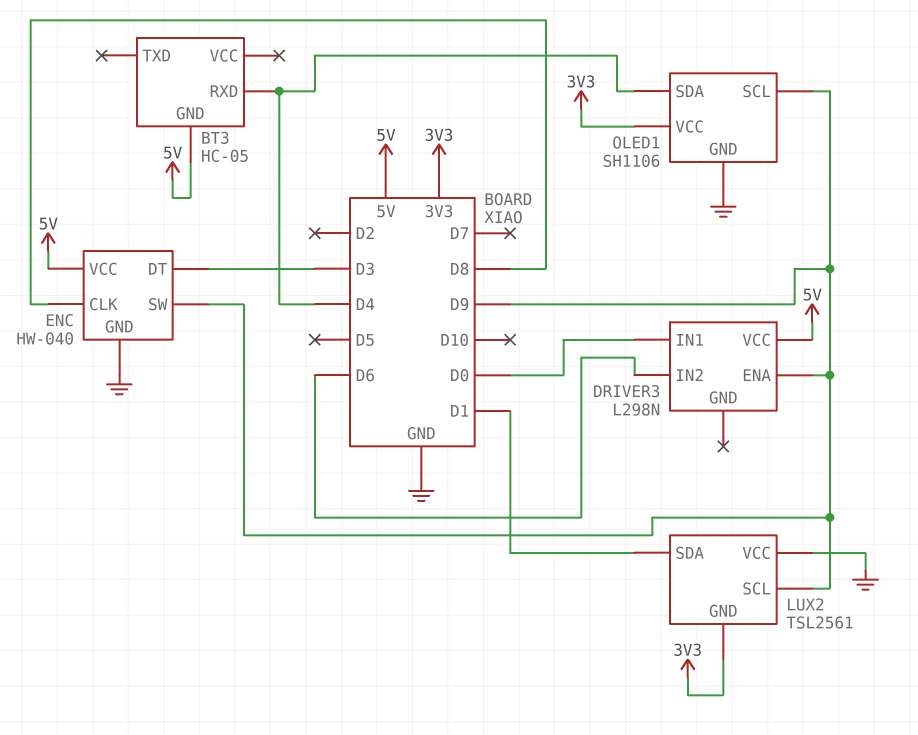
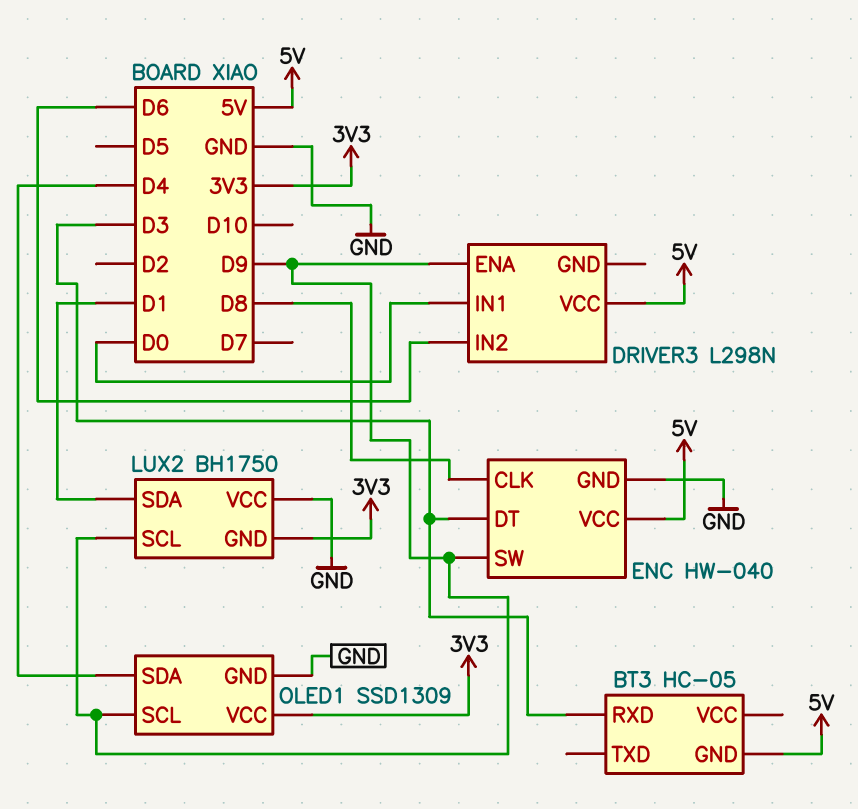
BT3 pin RXD: D4 -> D3
LUX2: TSL2561 -> BH1750
OLED1: SH1106 -> SSD1309

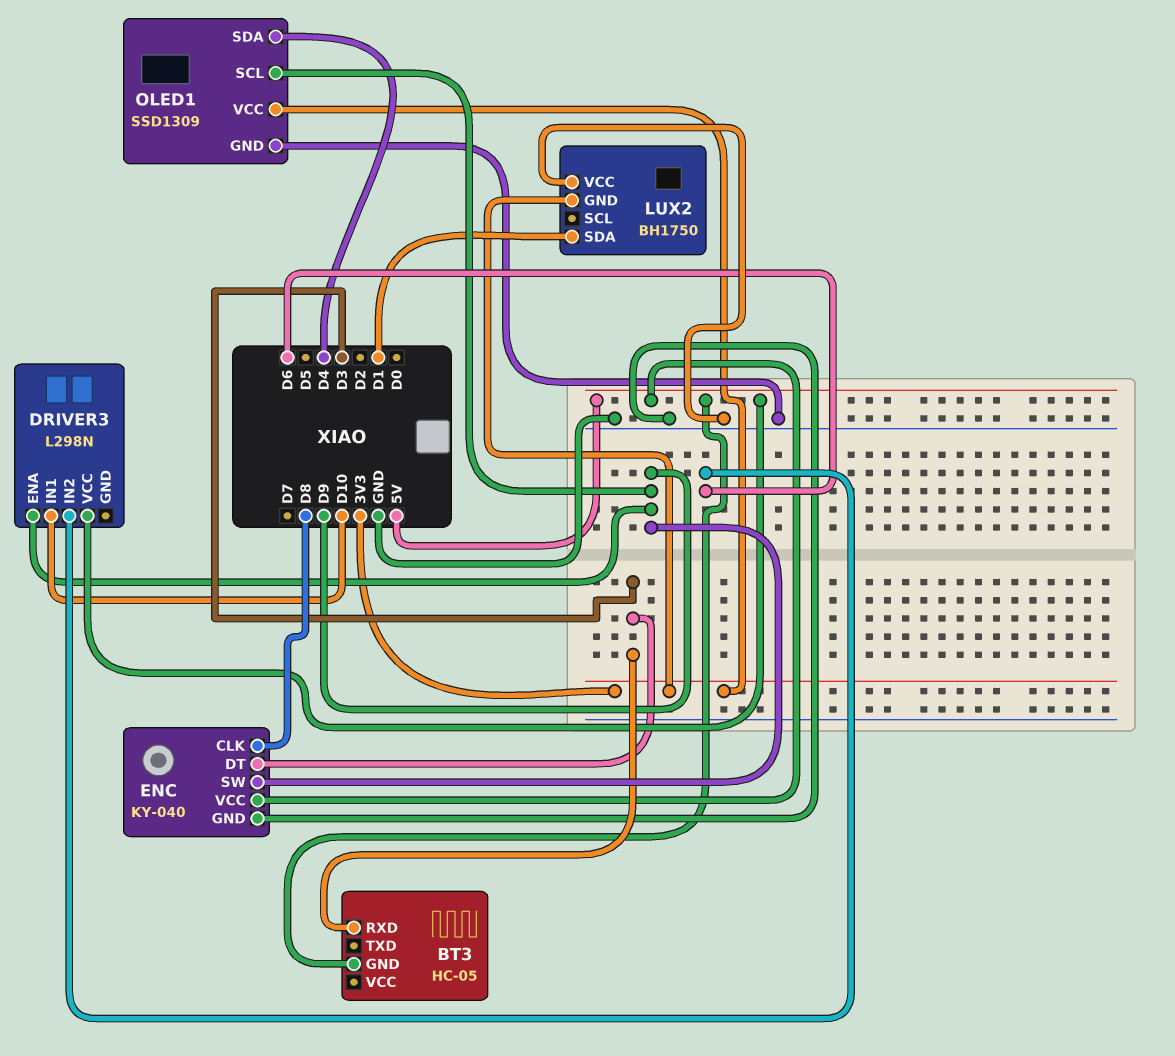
DRIVER3 pin IN1: D0 -> D10
ENC: HW-040 -> KY-040
LUX2 pin SCL: D9 -> none

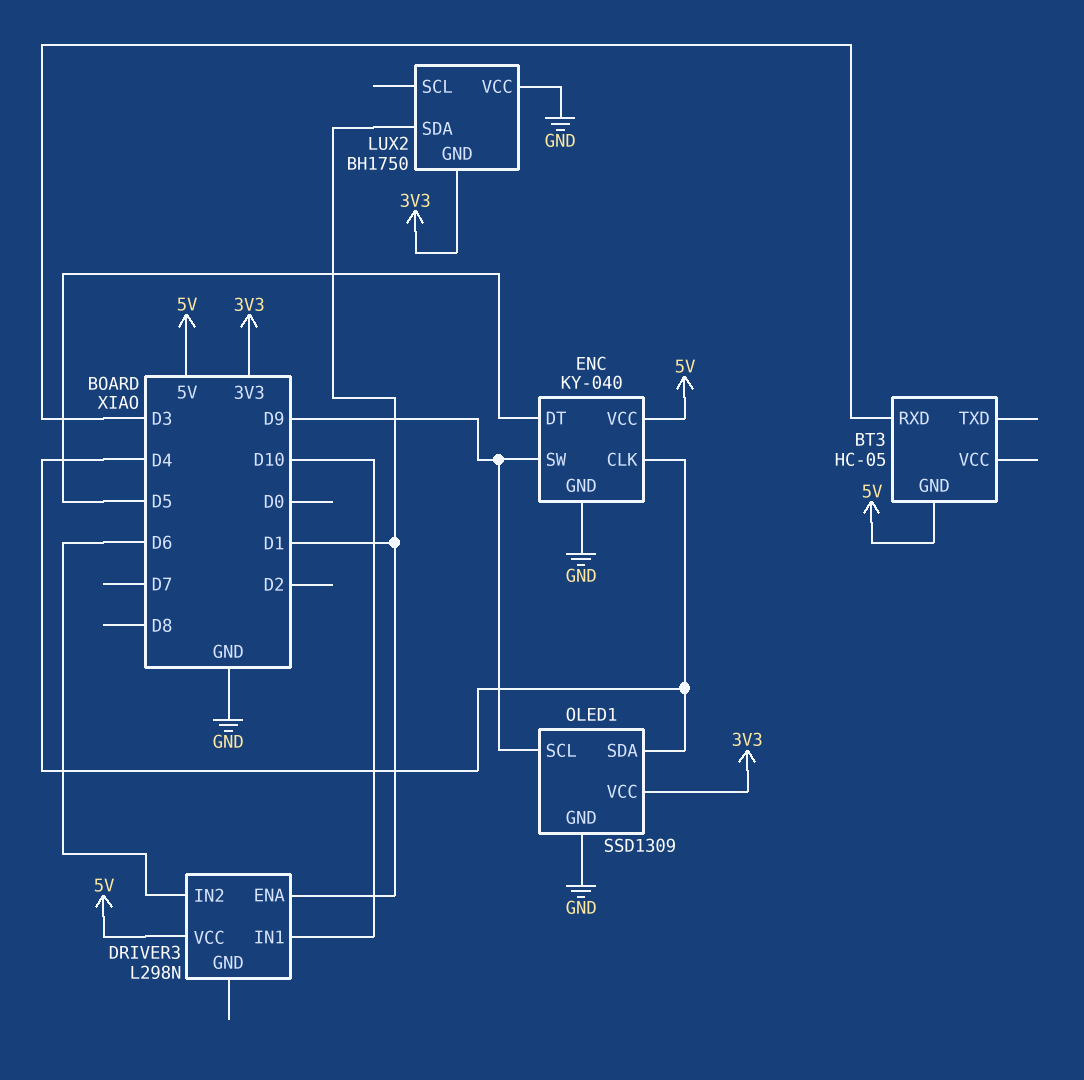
DRIVER3 pin ENA: D9 -> D1
ENC pin CLK: D8 -> D4
ENC pin DT: D3 -> D5

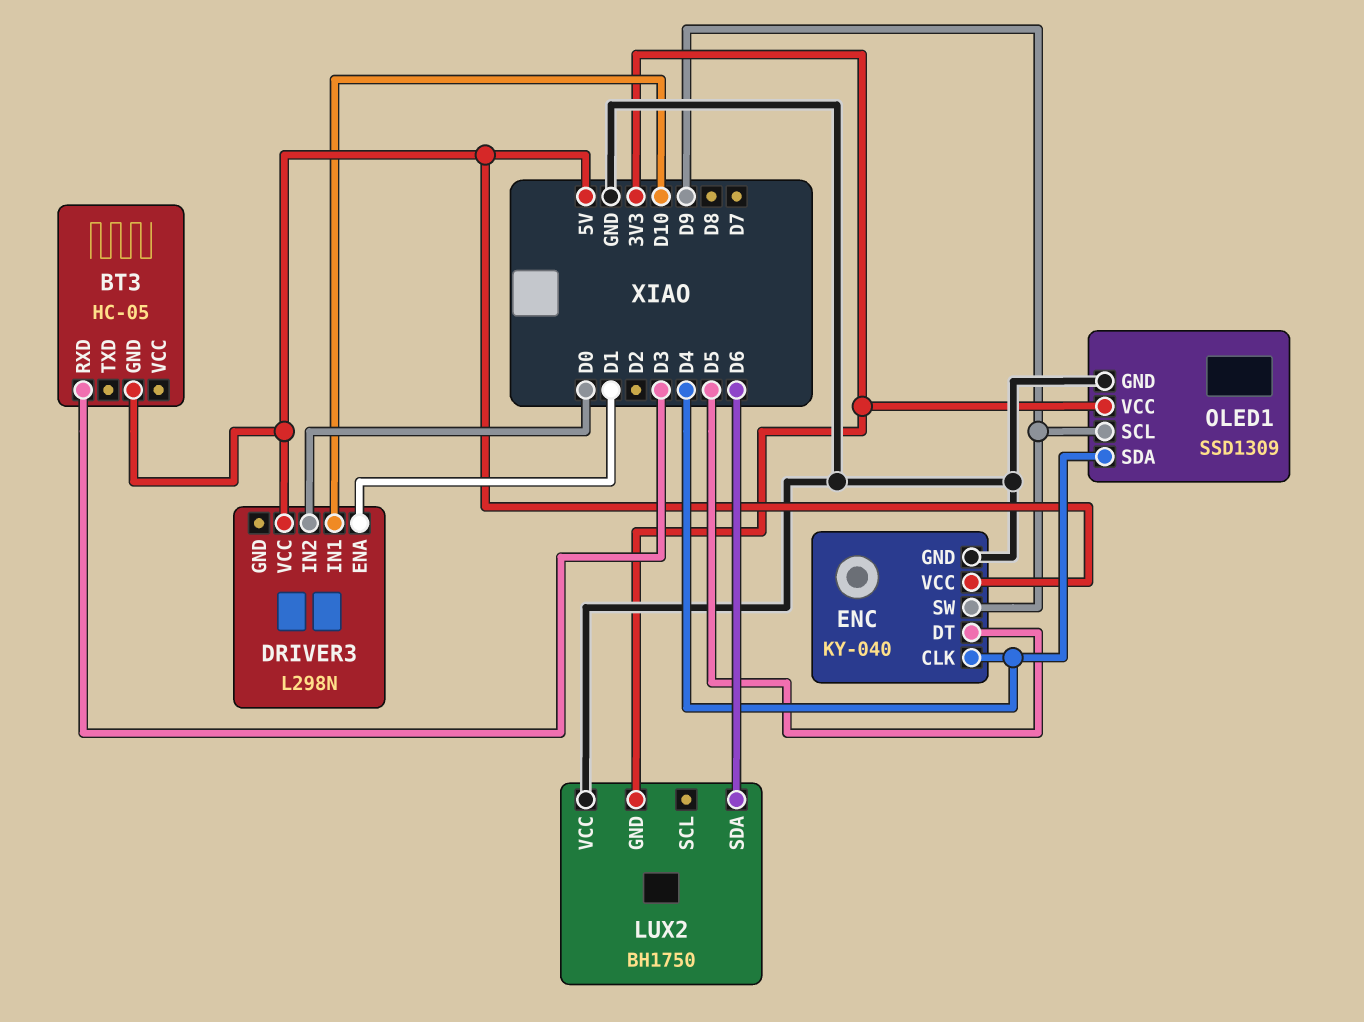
DRIVER3 pin IN2: D6 -> D0
LUX2 pin SDA: D1 -> D6

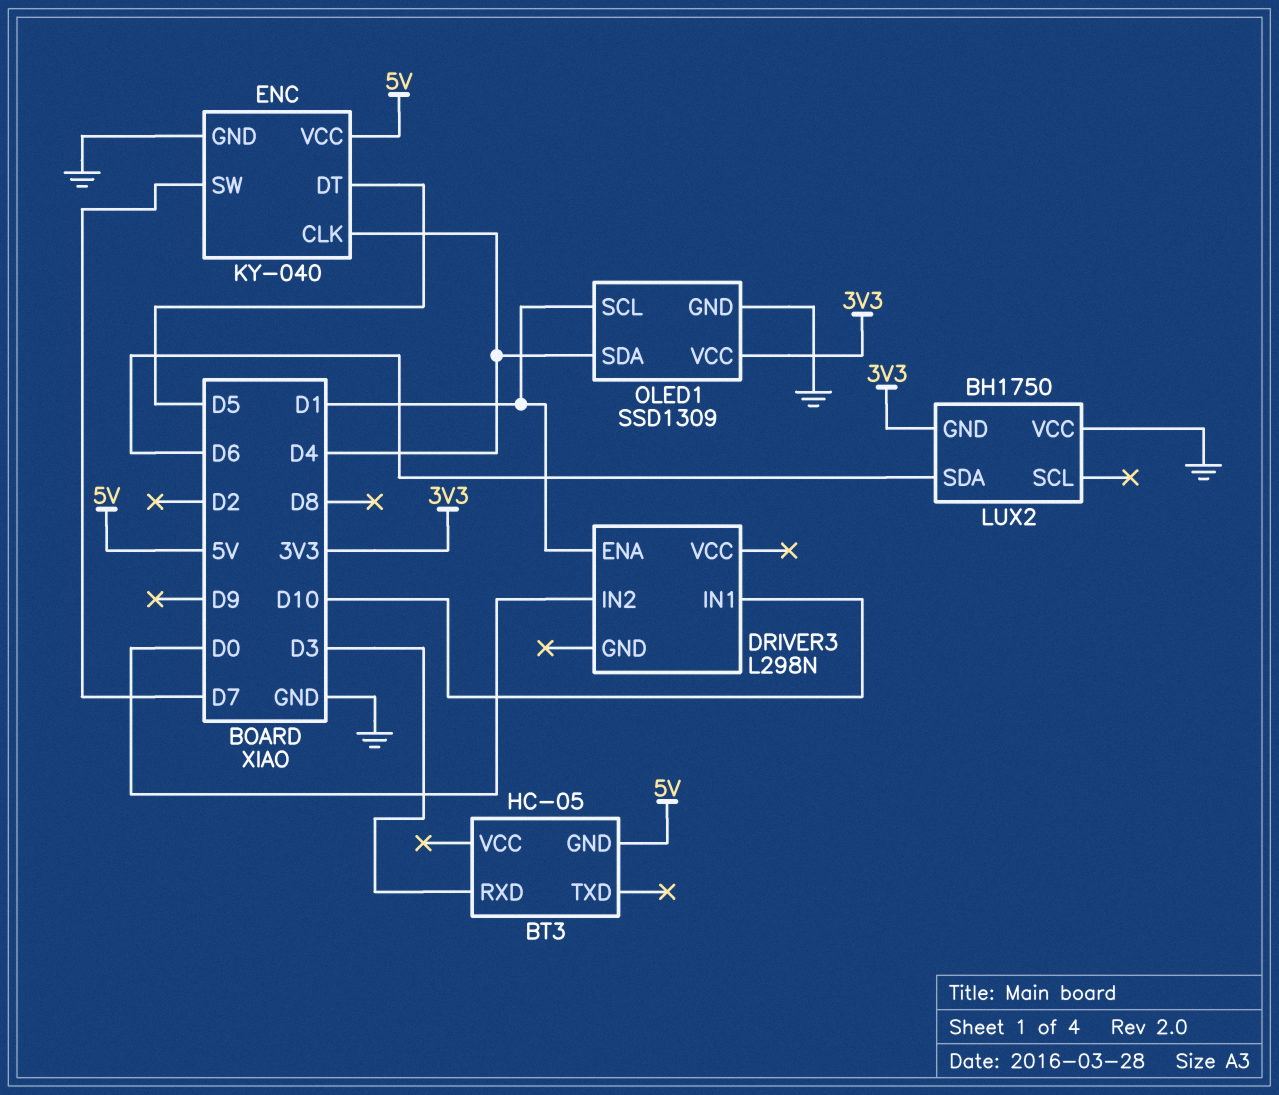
DRIVER3 pin VCC: 5V -> none
ENC pin SW: D9 -> D7
OLED1 pin SCL: D9 -> D1

